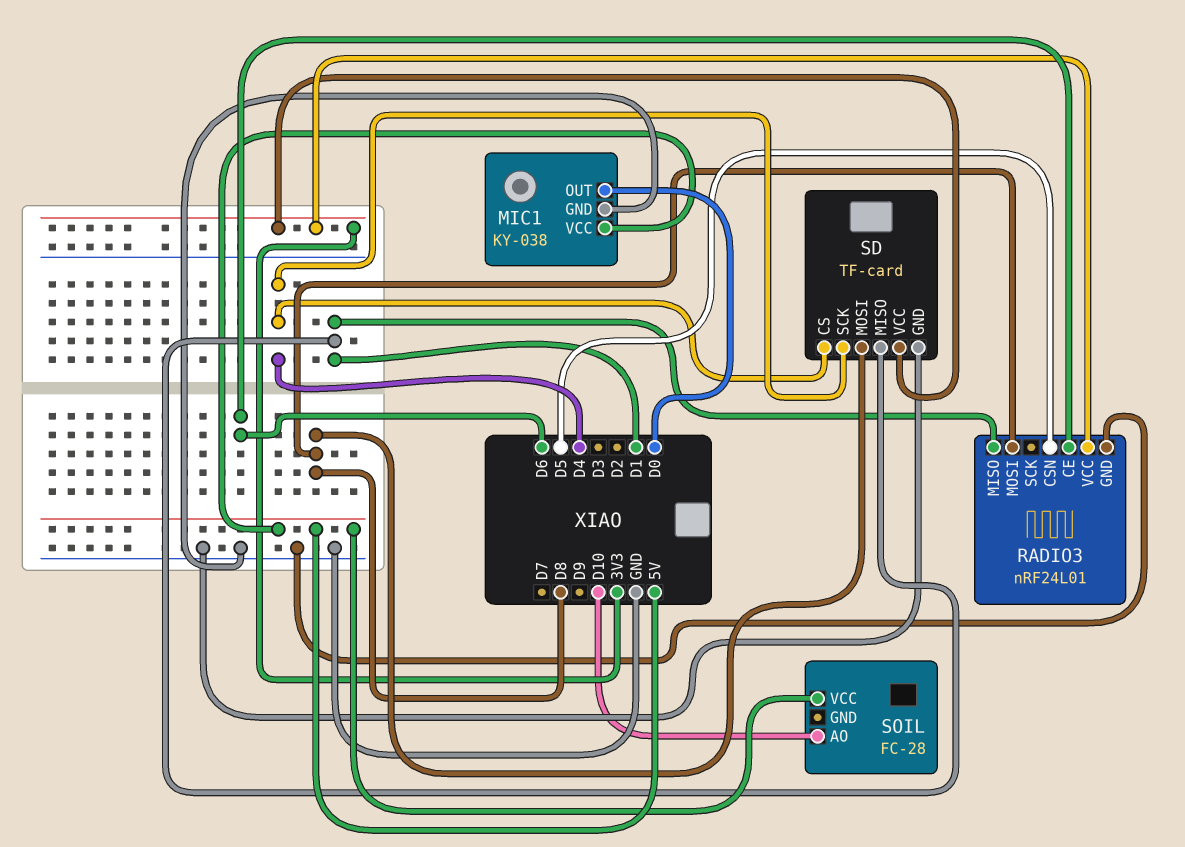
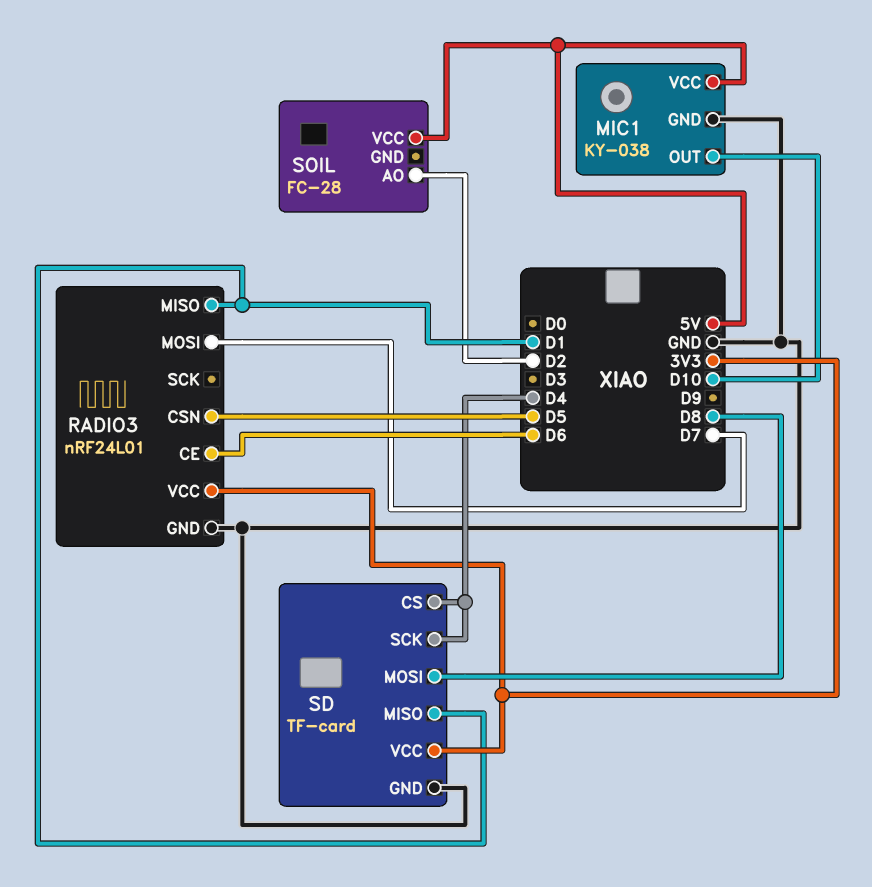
MIC1 pin OUT: D0 -> D10
RADIO3 pin MOSI: D8 -> D7
SOIL pin AO: D10 -> D2

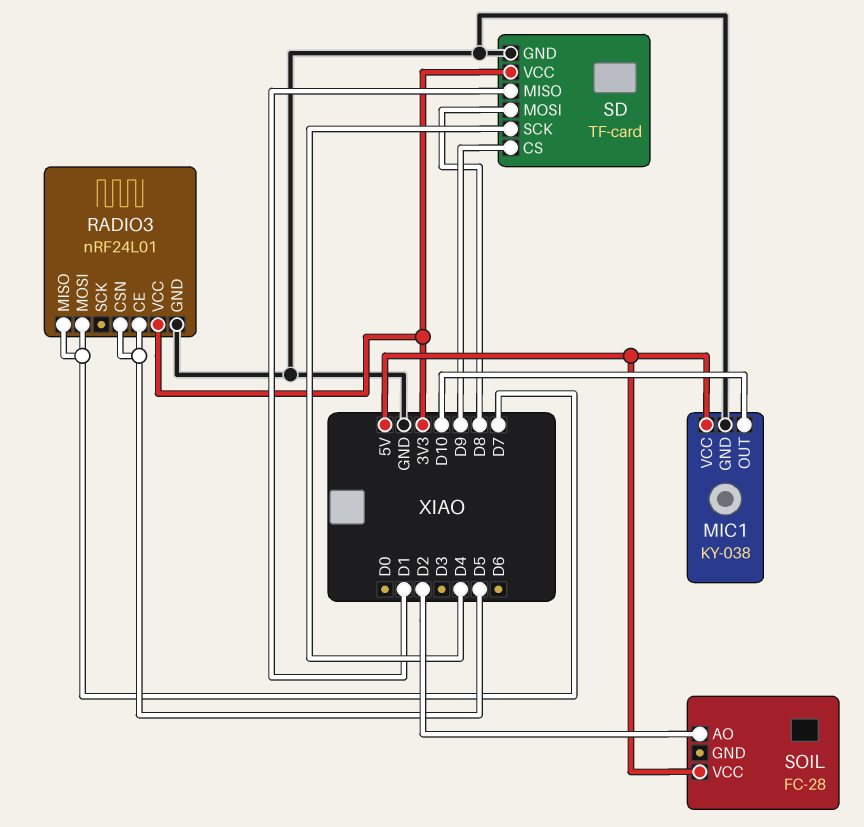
RADIO3 pin CE: D6 -> D5
RADIO3 pin MISO: D1 -> D7
SD pin CS: D4 -> D9

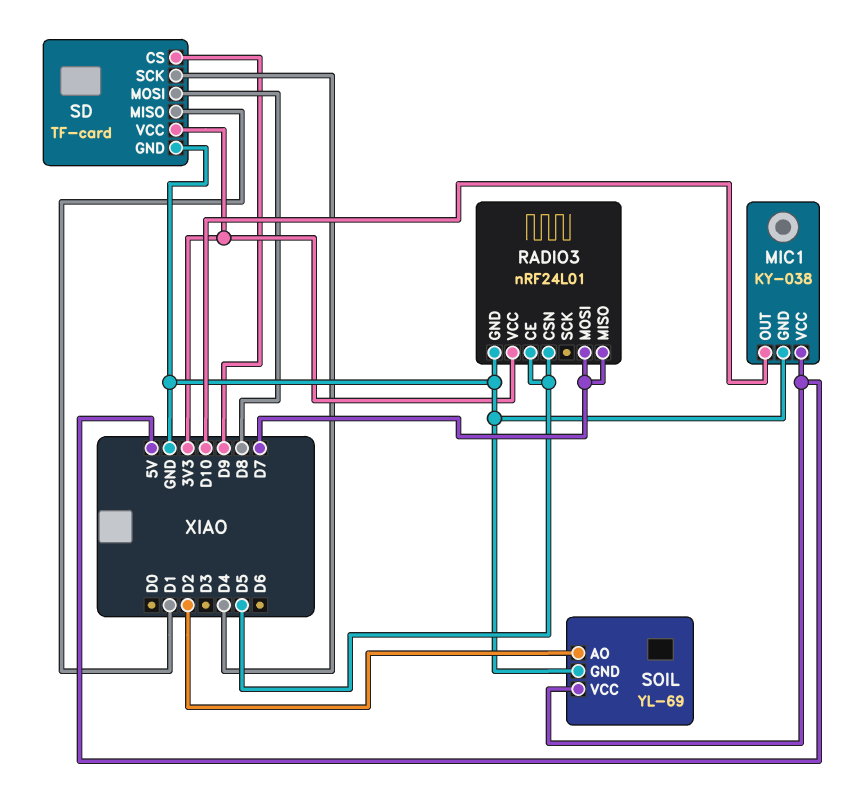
SOIL: FC-28 -> YL-69
SOIL pin GND: none -> GND

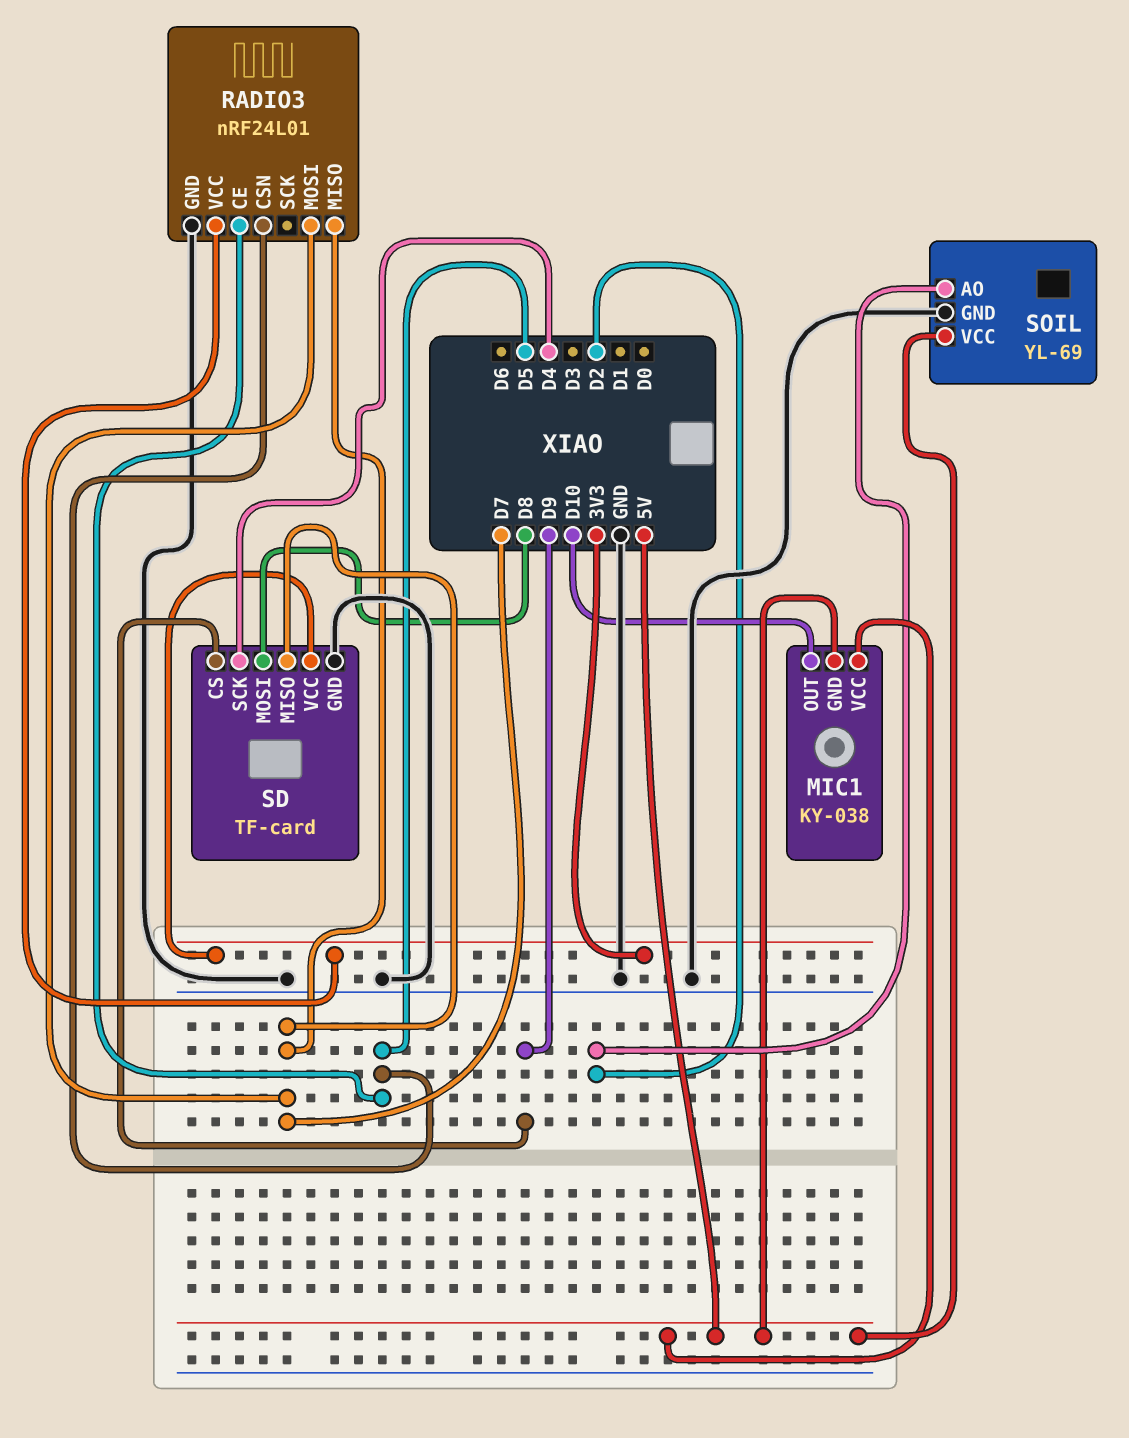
MIC1 pin GND: GND -> 5V
SD pin MISO: D1 -> D7

